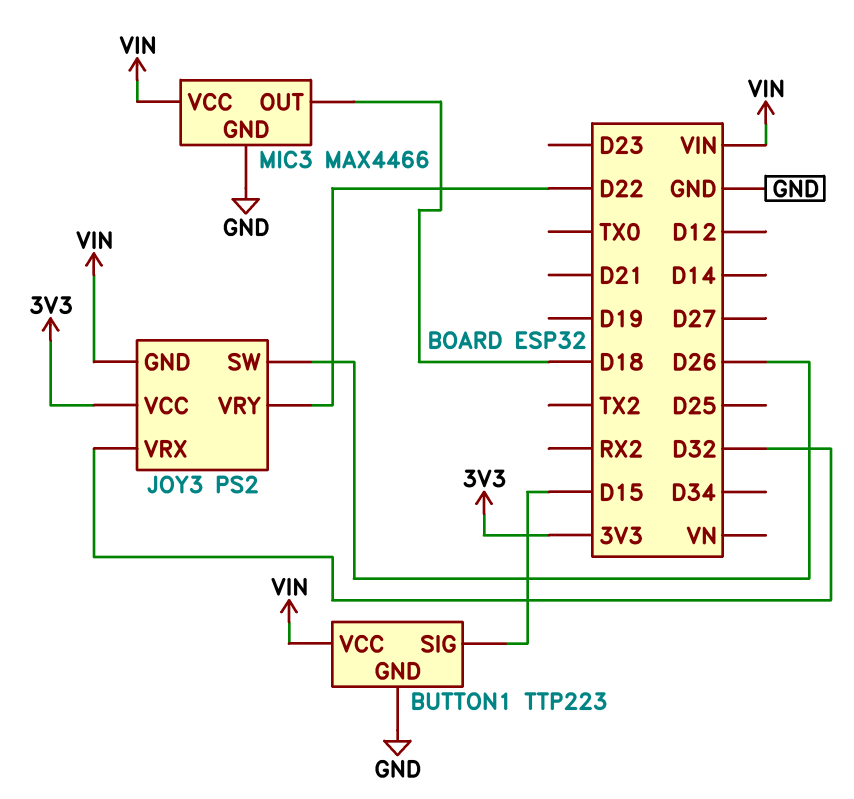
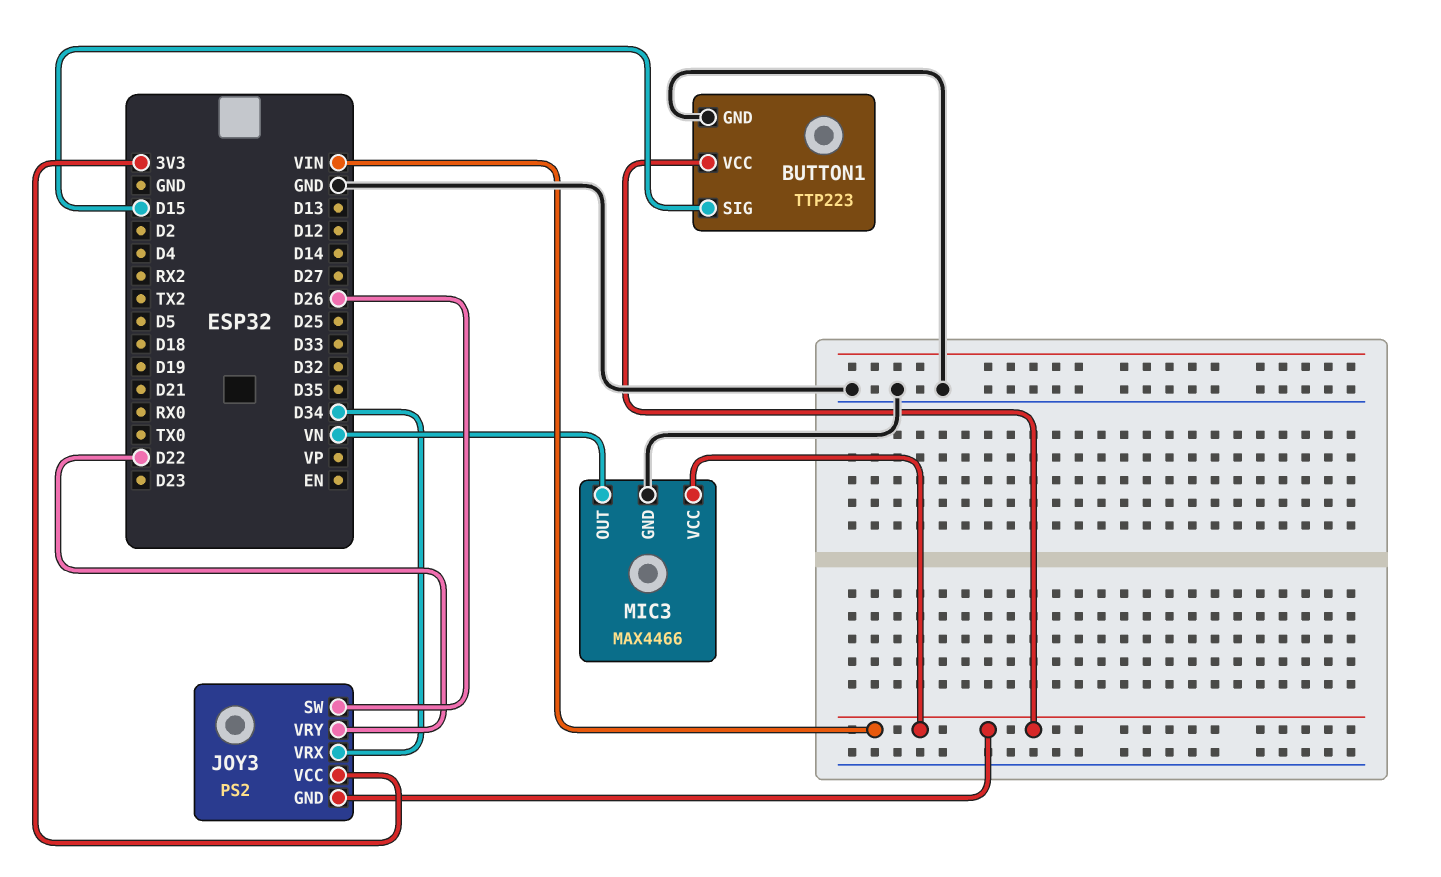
JOY3 pin VRX: D32 -> D34
MIC3 pin OUT: D18 -> VN

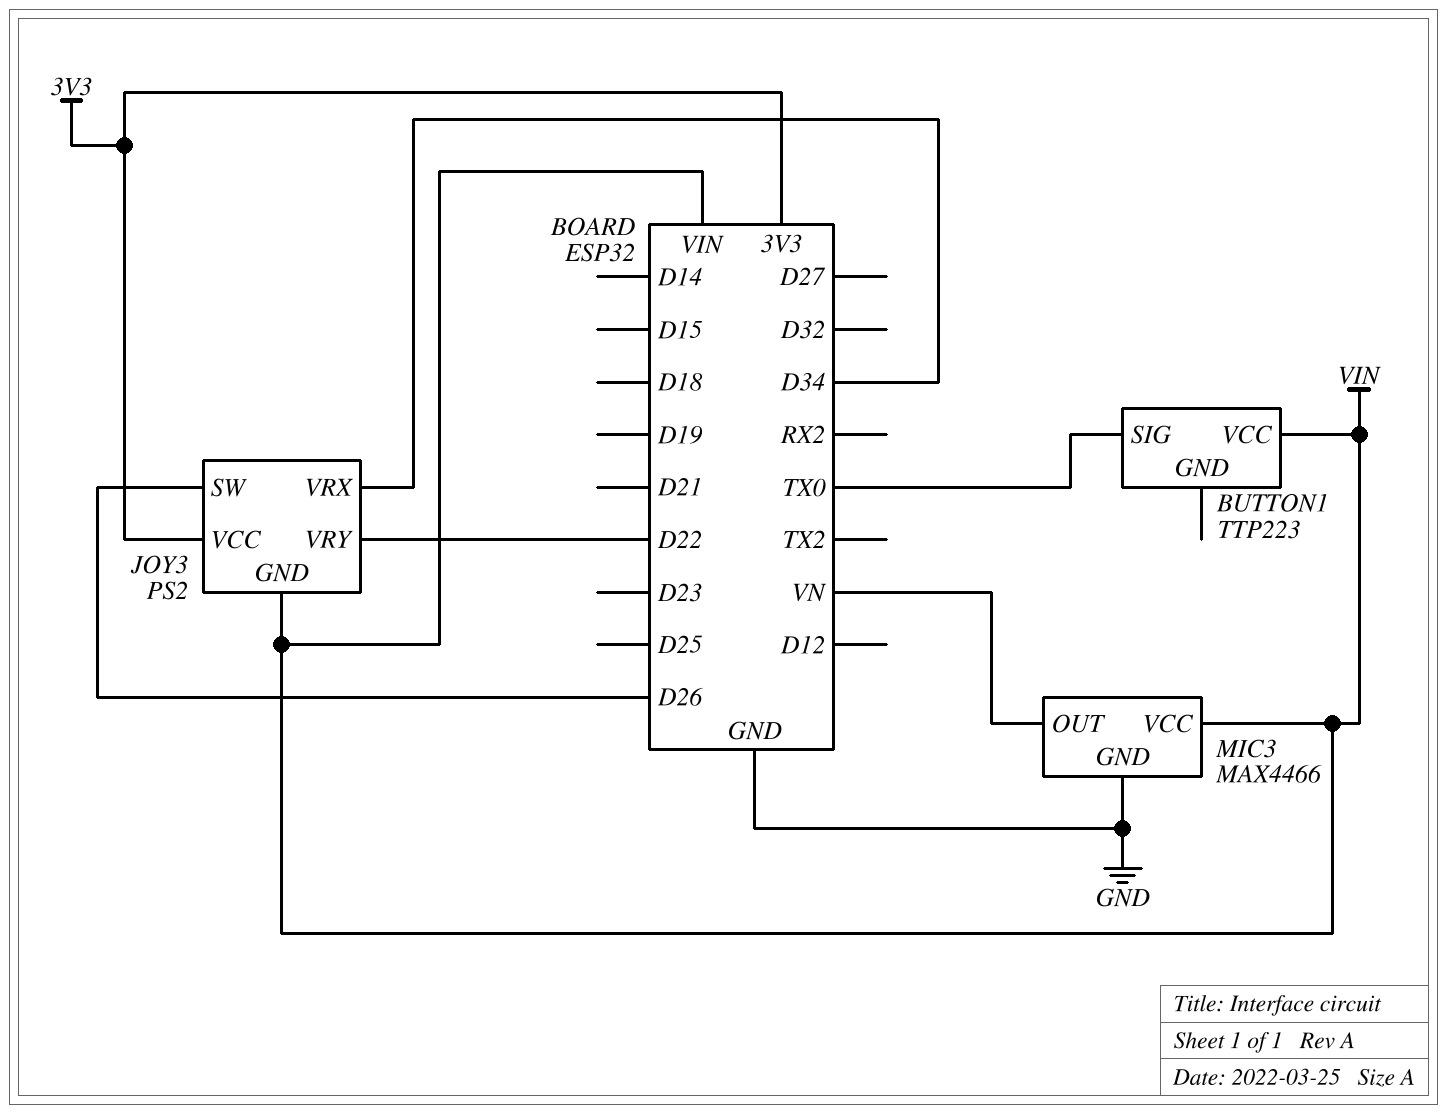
BUTTON1 pin GND: GND -> none
BUTTON1 pin SIG: D15 -> TX0

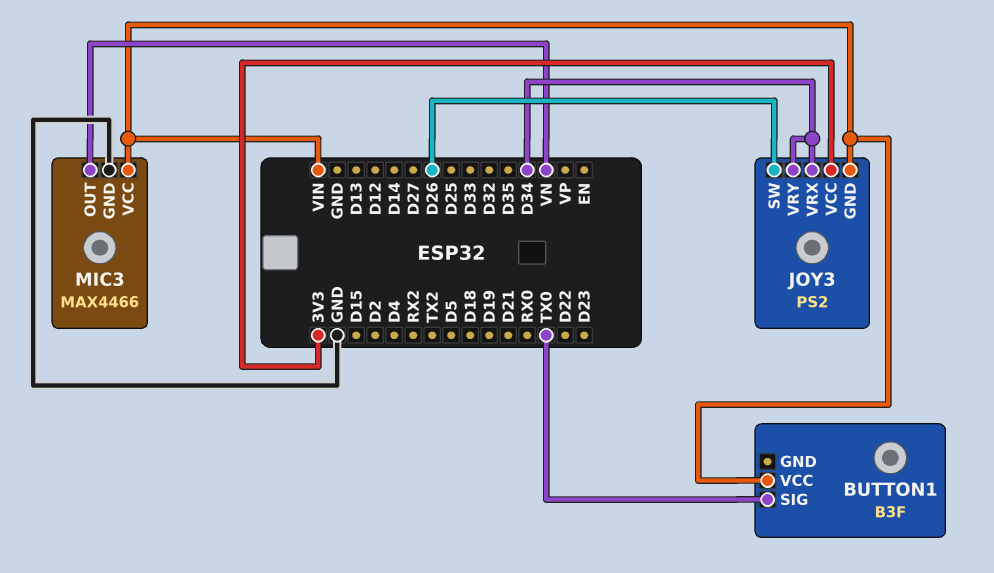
BUTTON1: TTP223 -> B3F
JOY3 pin VRY: D22 -> D34

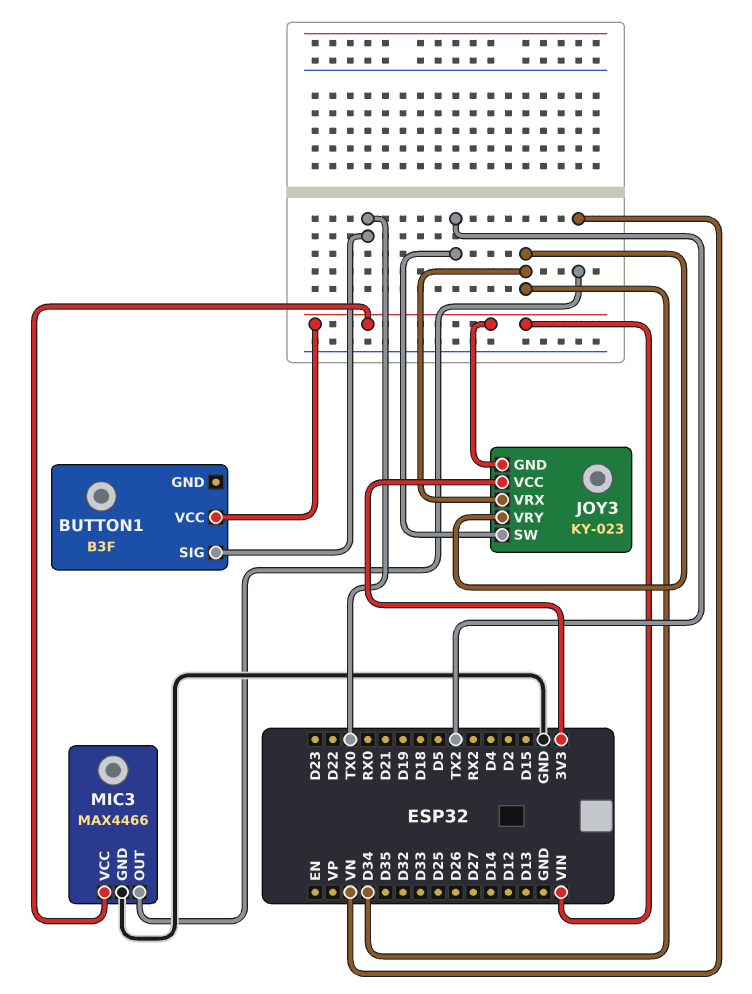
JOY3: PS2 -> KY-023
JOY3 pin SW: D26 -> TX2

